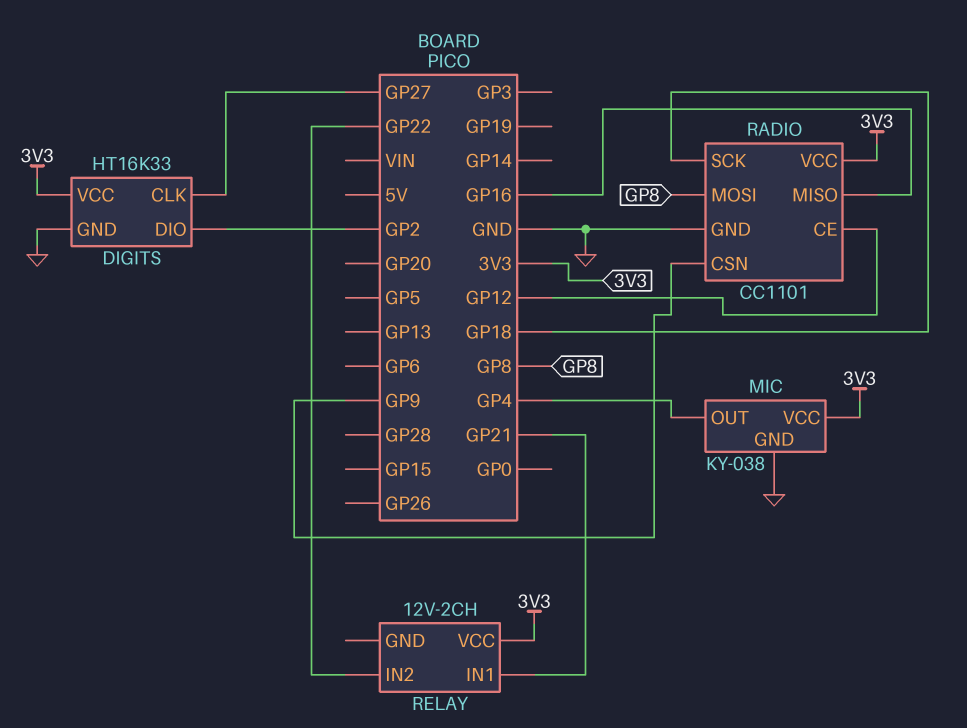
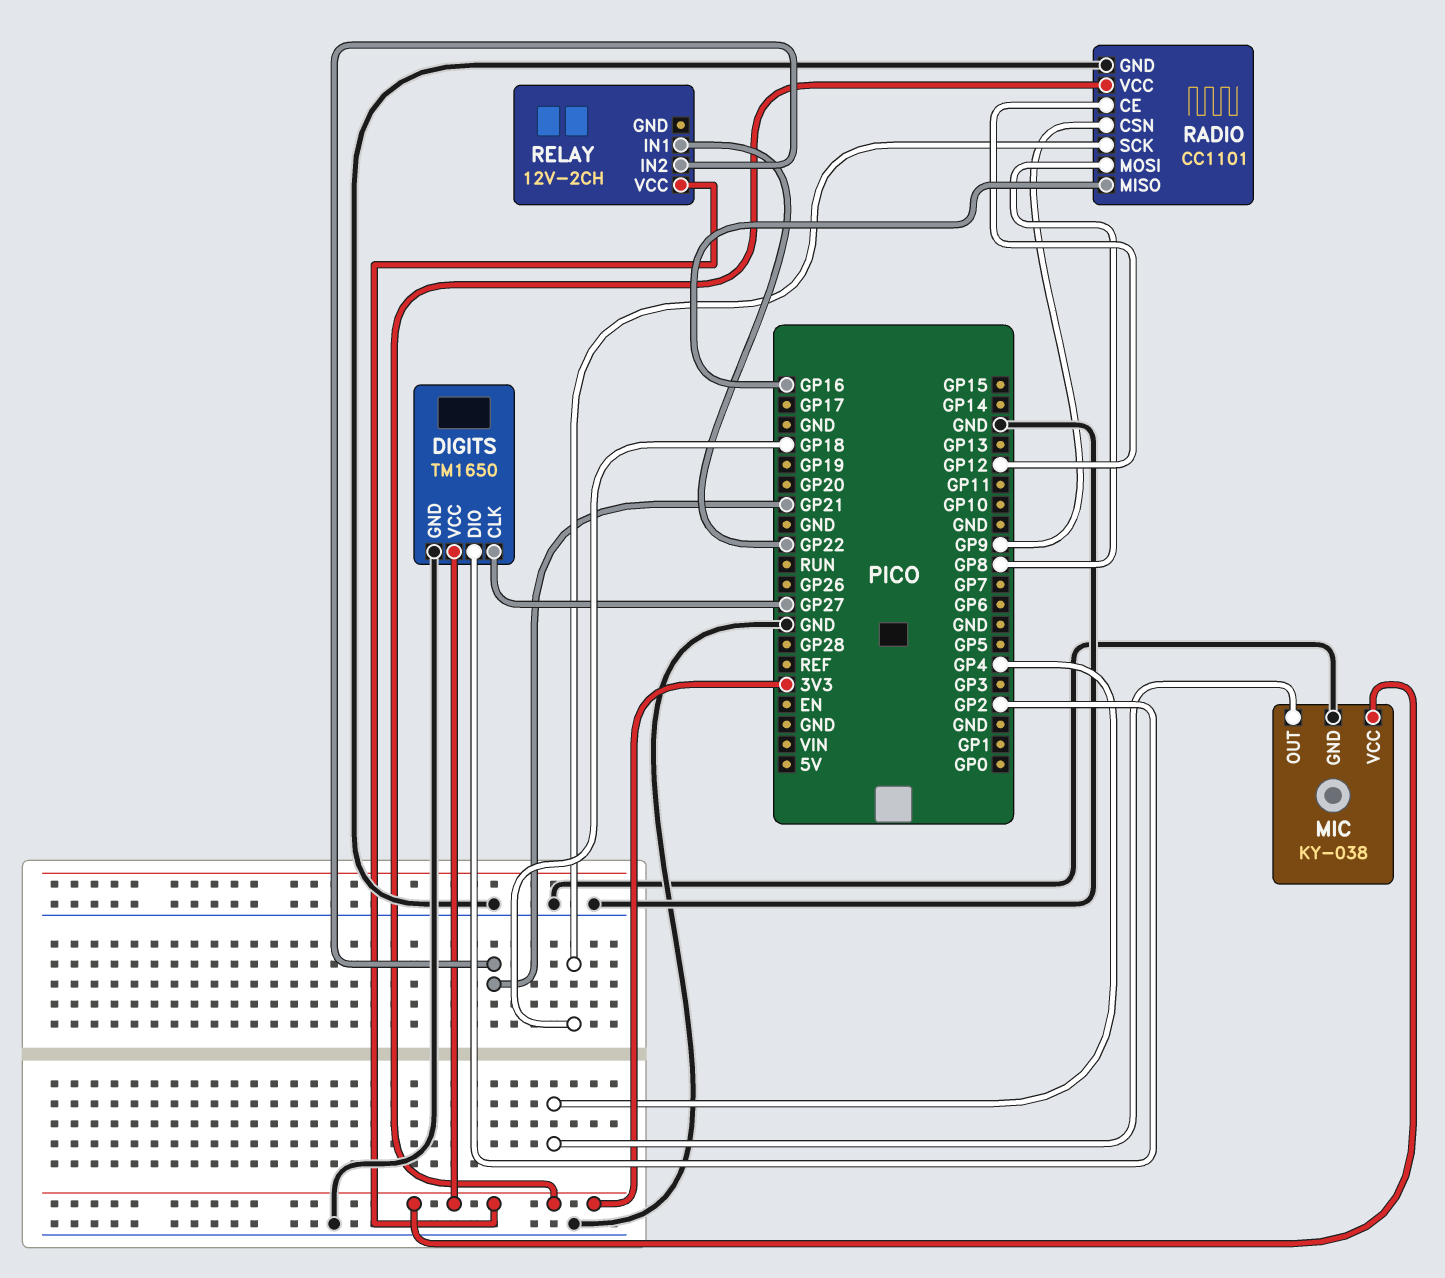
DIGITS: HT16K33 -> TM1650
RELAY pin IN1: GP21 -> GP22
RELAY pin IN2: GP22 -> GP21

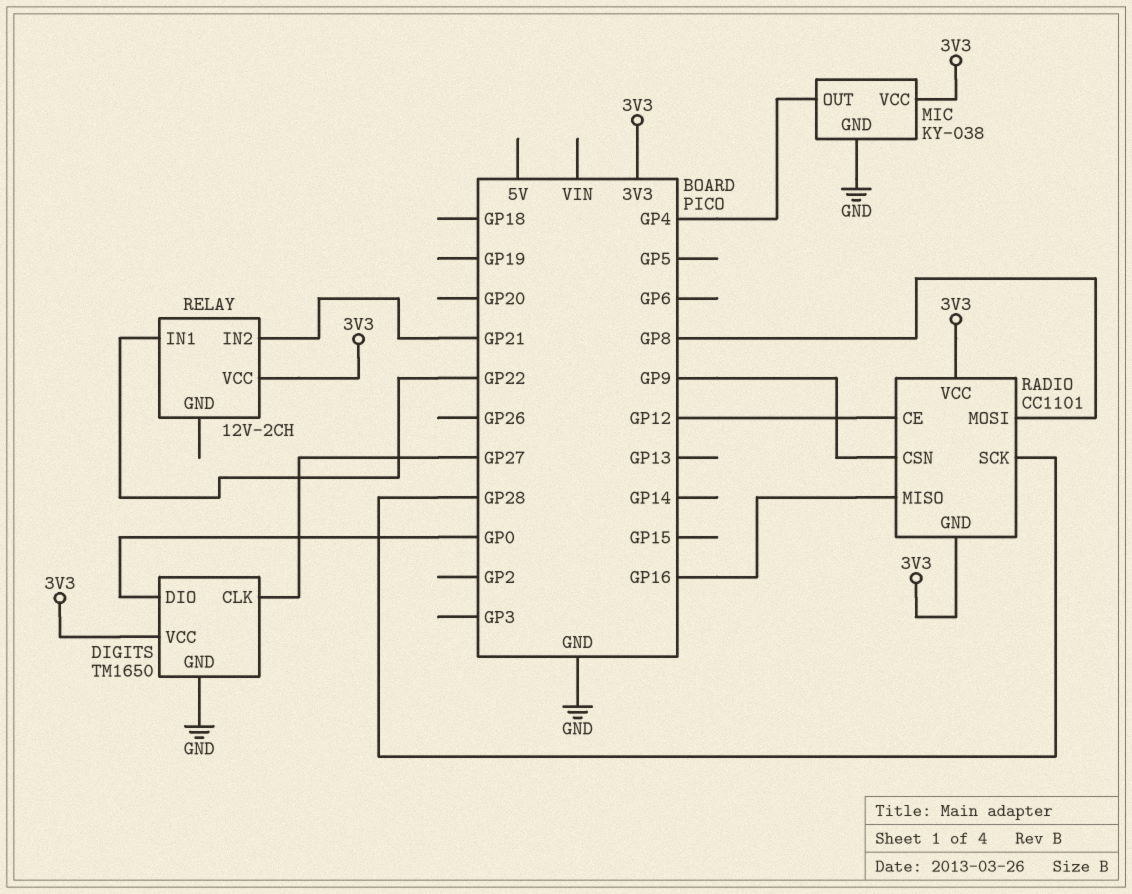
DIGITS pin DIO: GP2 -> GP0
RADIO pin GND: GND -> 3V3
RADIO pin SCK: GP18 -> GP28

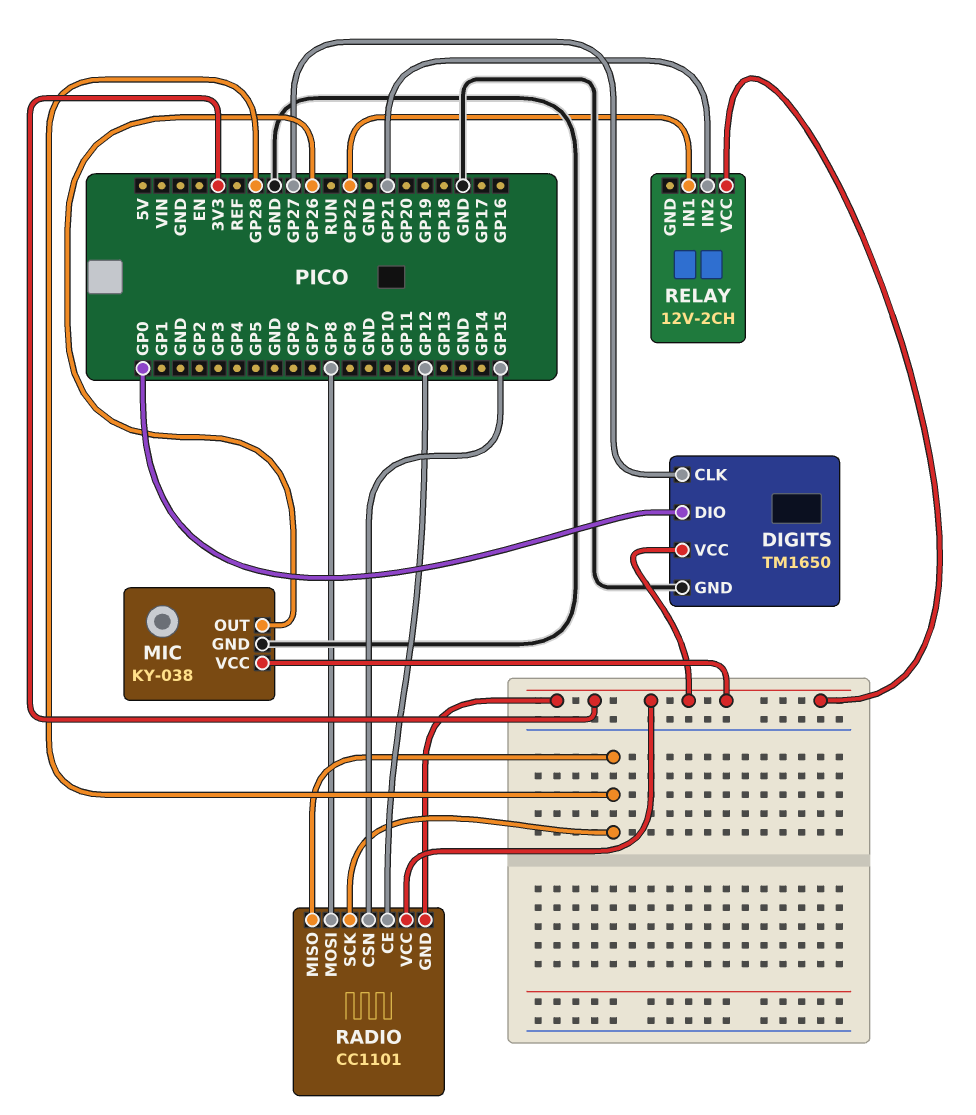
MIC pin OUT: GP4 -> GP26
RADIO pin CSN: GP9 -> GP15
RADIO pin MISO: GP16 -> GP28

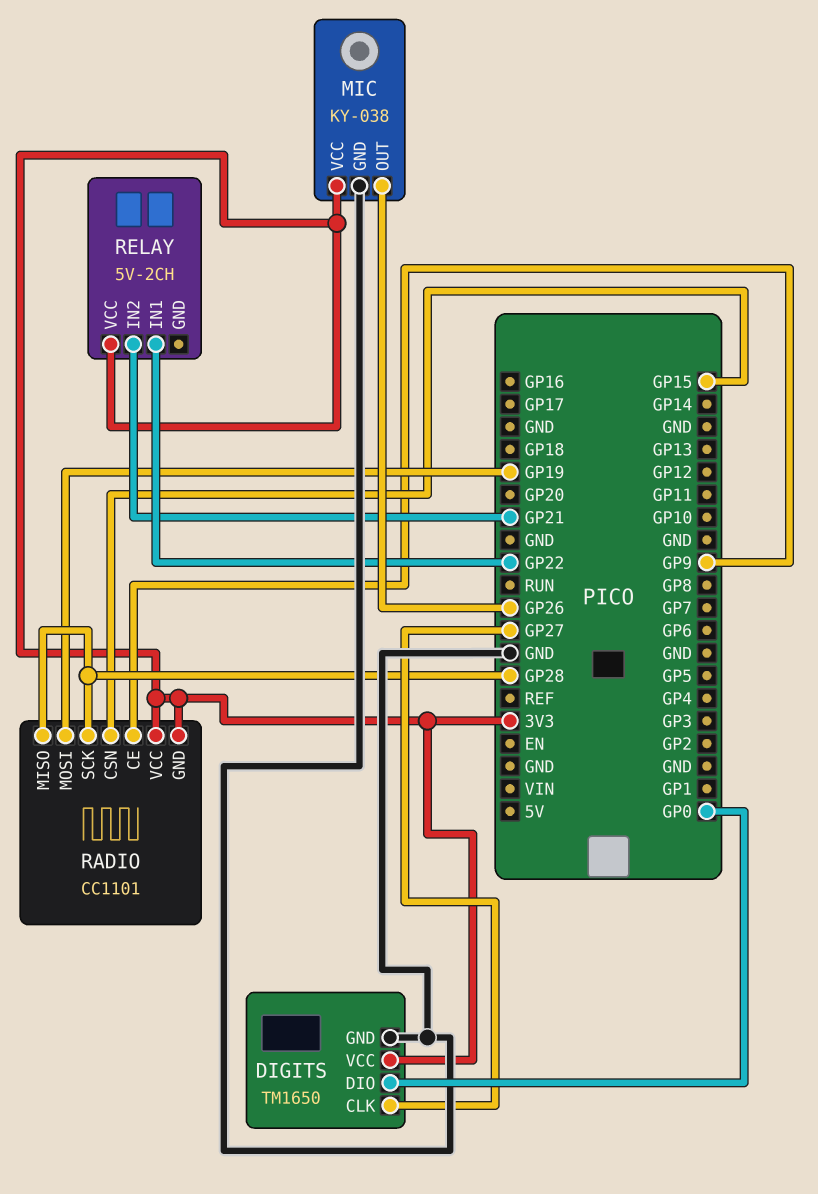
RADIO pin CE: GP12 -> GP9
RADIO pin MOSI: GP8 -> GP19
RELAY: 12V-2CH -> 5V-2CH

